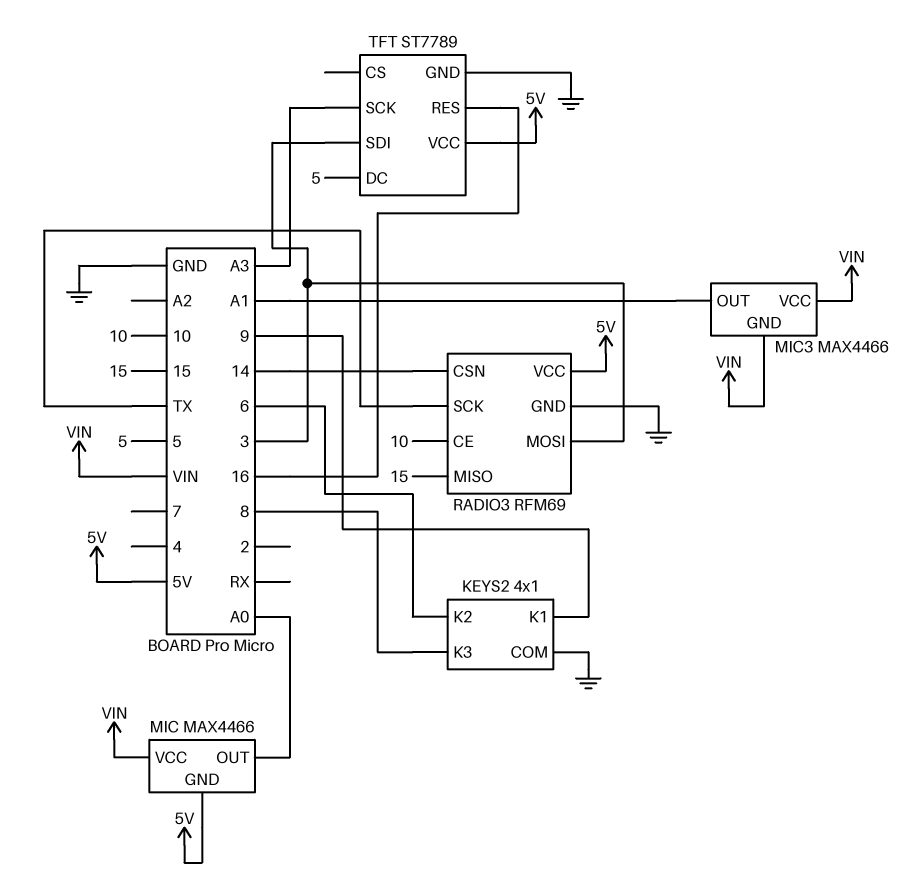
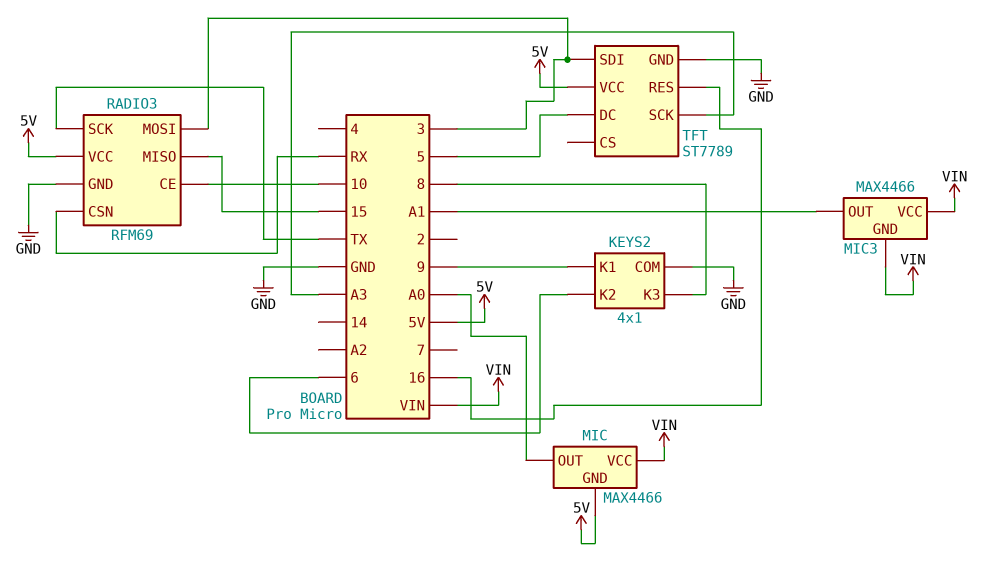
RADIO3 pin CSN: 14 -> RX

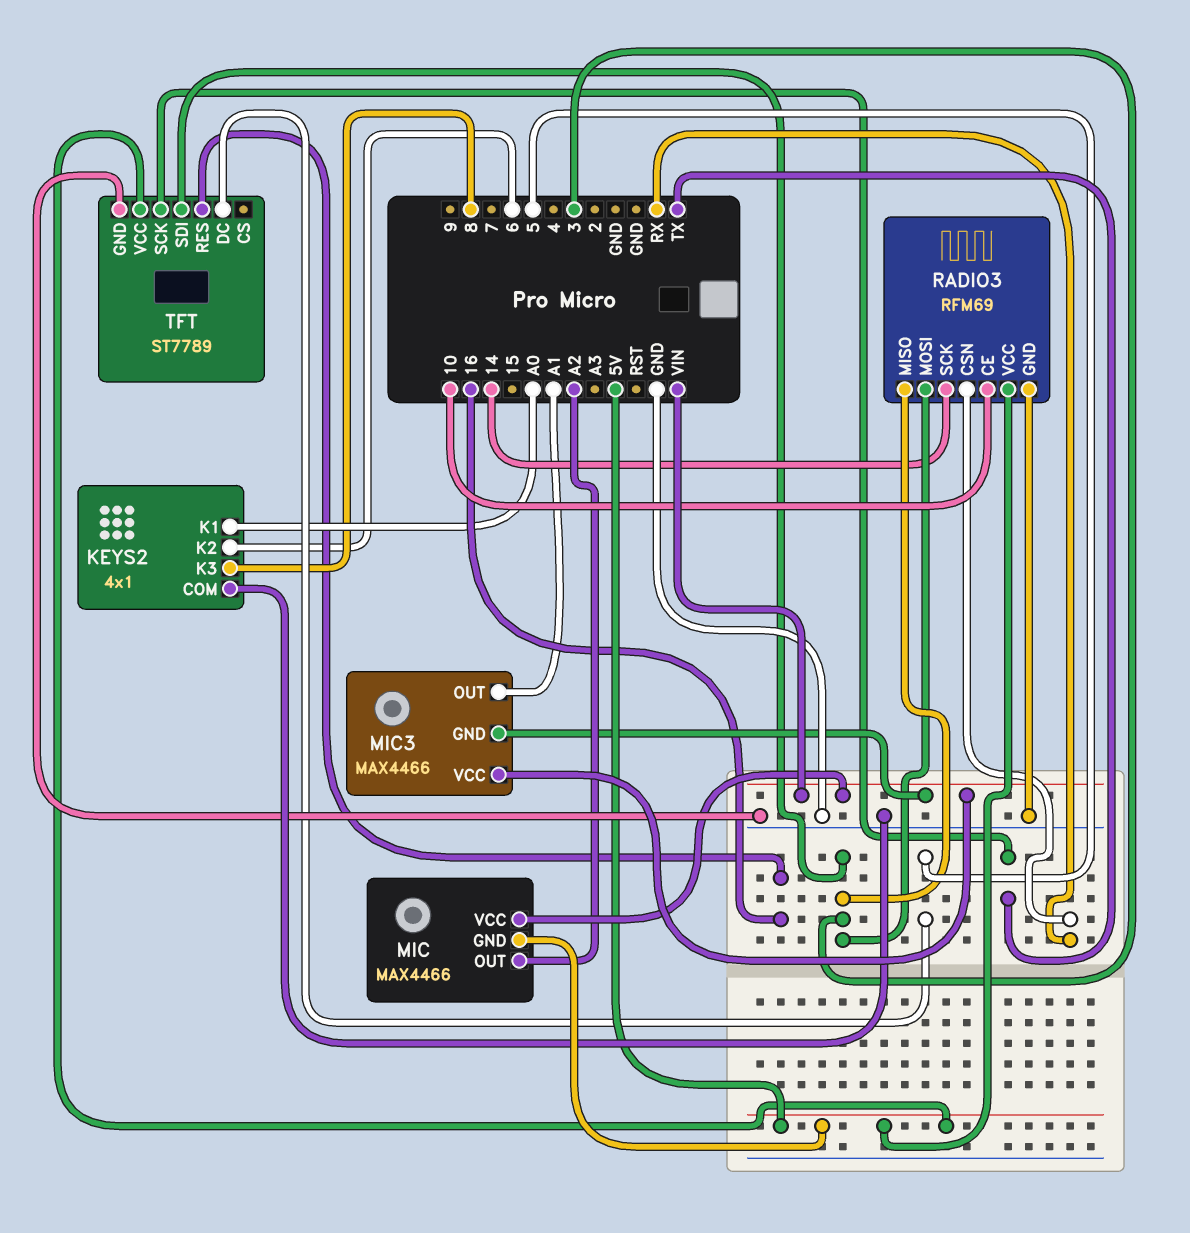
KEYS2 pin K1: 9 -> A0
MIC pin OUT: A0 -> A2
RADIO3 pin MISO: 15 -> 3
RADIO3 pin SCK: TX -> 14
TFT pin SCK: A3 -> TX

